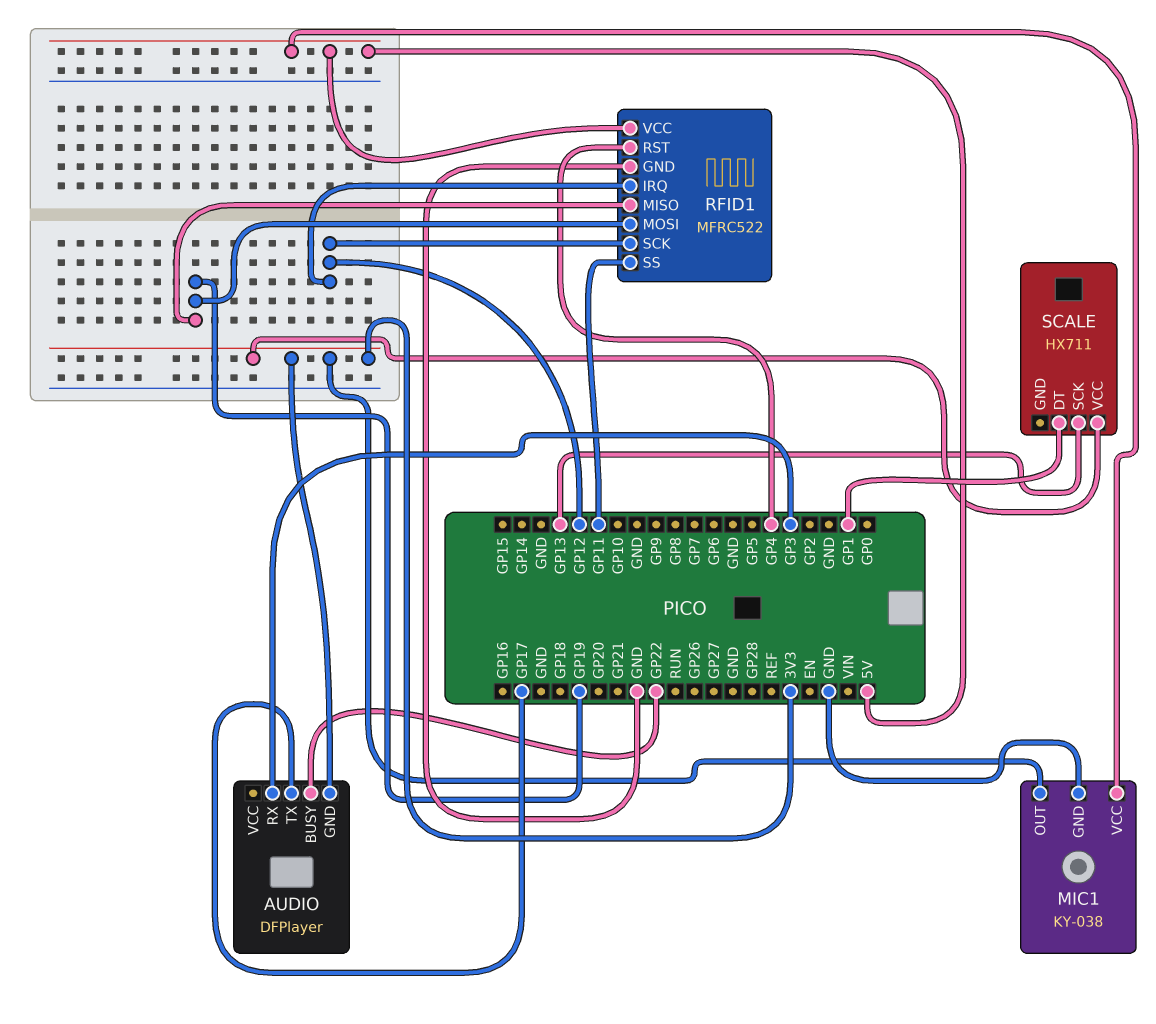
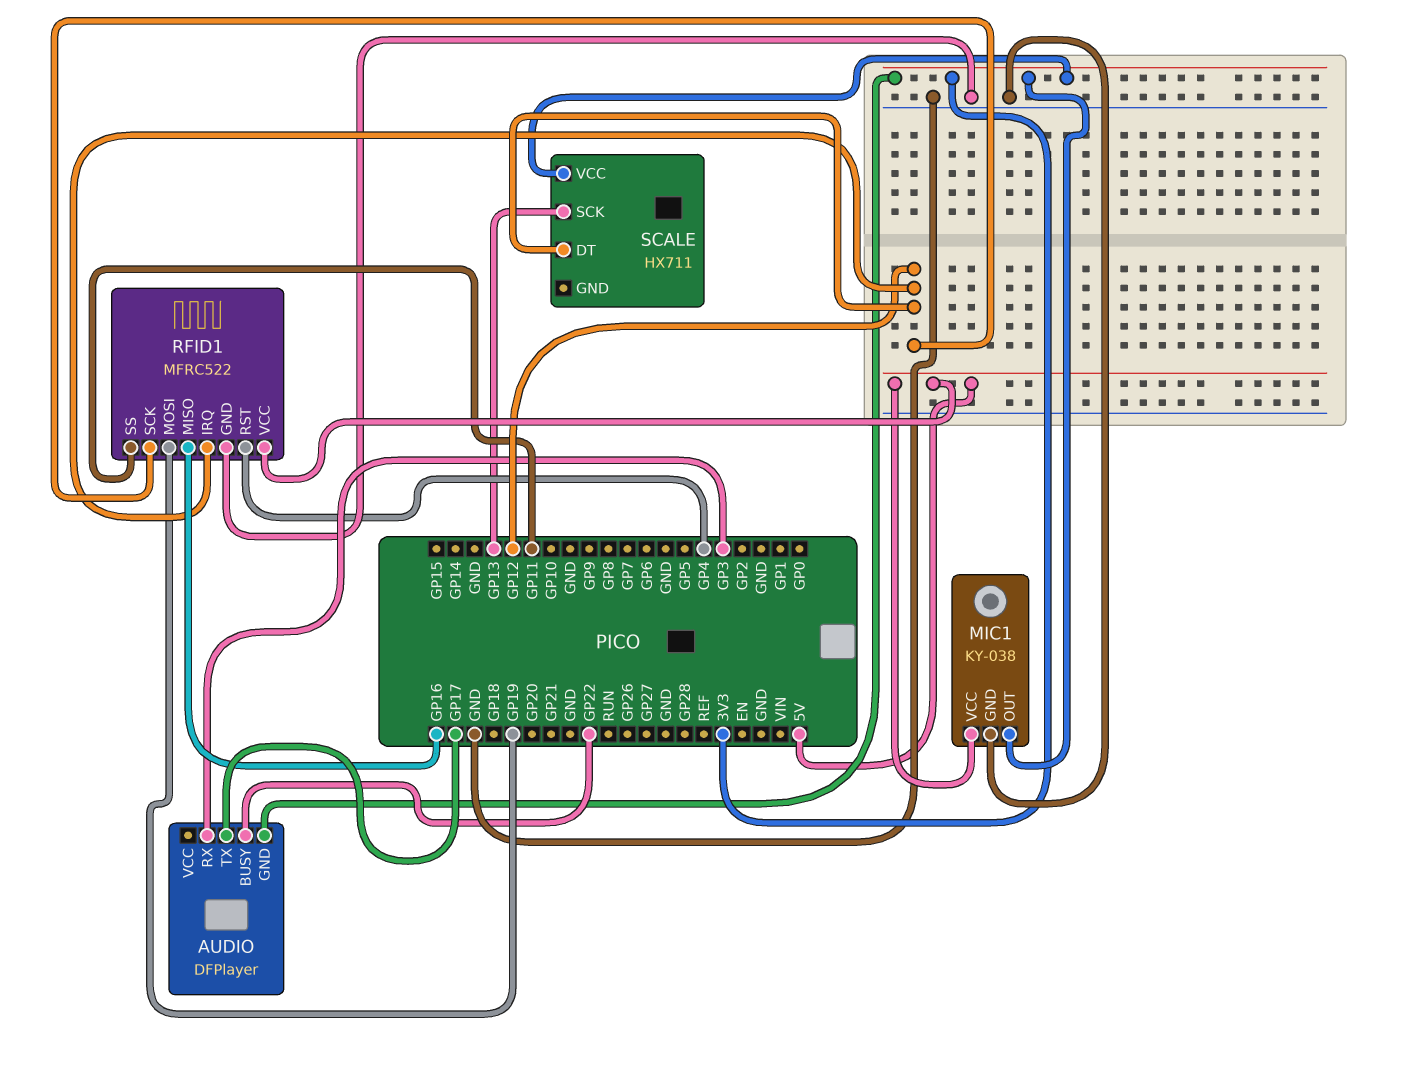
RFID1 pin MISO: GP19 -> GP16
SCALE pin DT: GP1 -> GP12

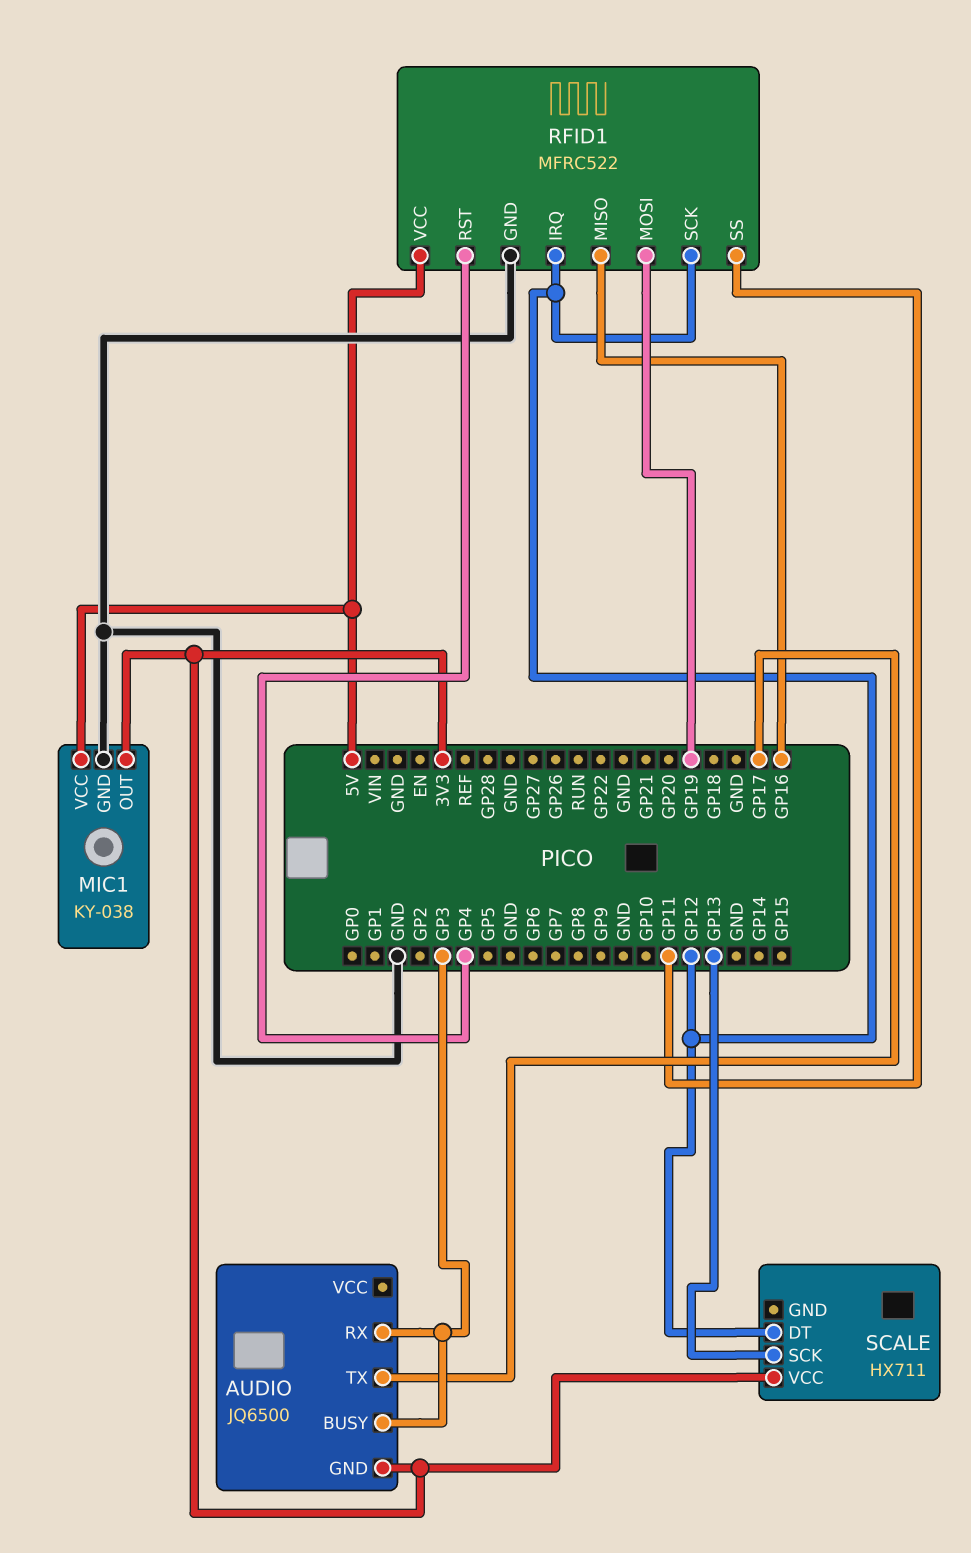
AUDIO: DFPlayer -> JQ6500
AUDIO pin BUSY: GP22 -> GP3

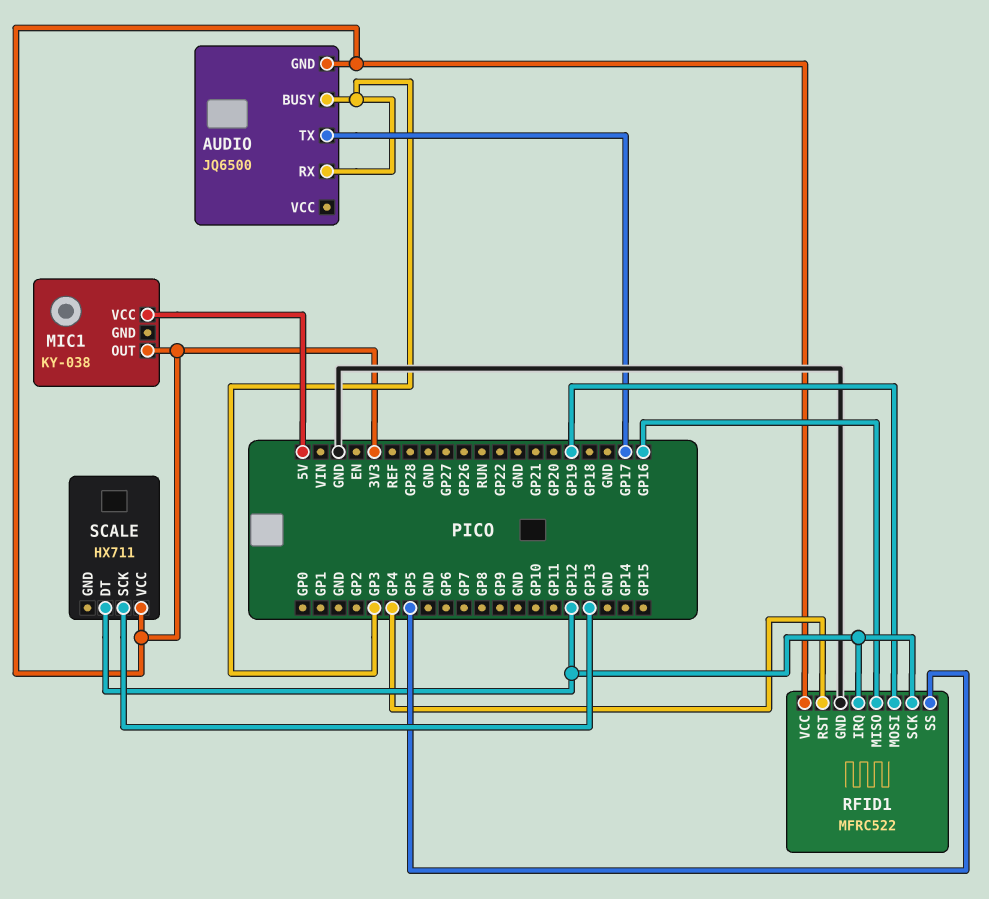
MIC1 pin GND: GND -> none
RFID1 pin SS: GP11 -> GP5
RFID1 pin VCC: 5V -> 3V3

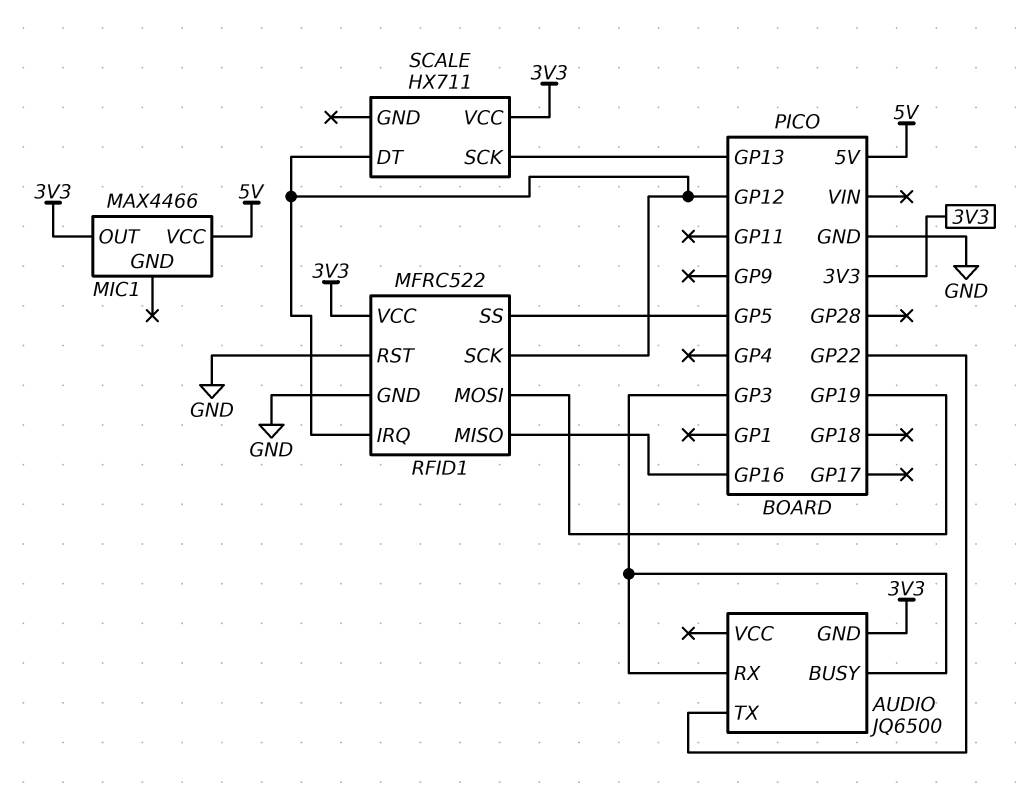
AUDIO pin TX: GP17 -> GP22
MIC1: KY-038 -> MAX4466
RFID1 pin RST: GP4 -> GND

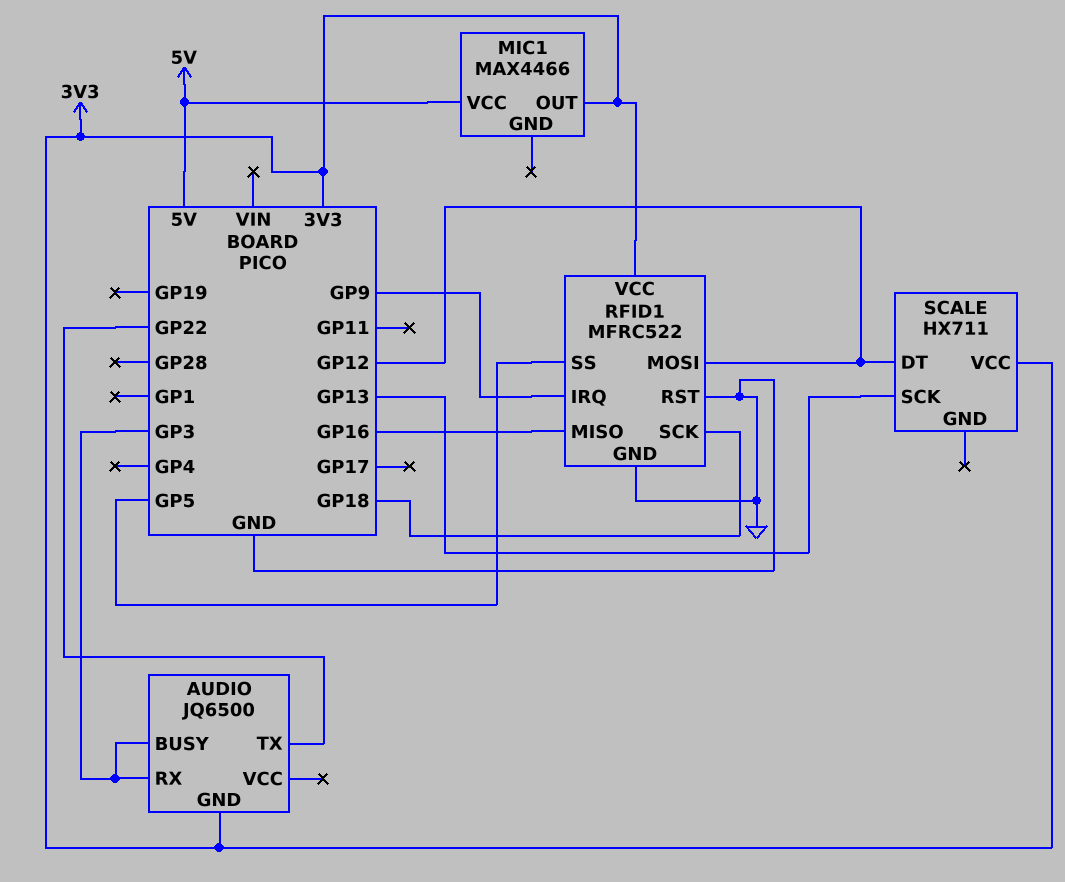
RFID1 pin IRQ: GP12 -> GP9
RFID1 pin MOSI: GP19 -> GP12
RFID1 pin SCK: GP12 -> GP18

